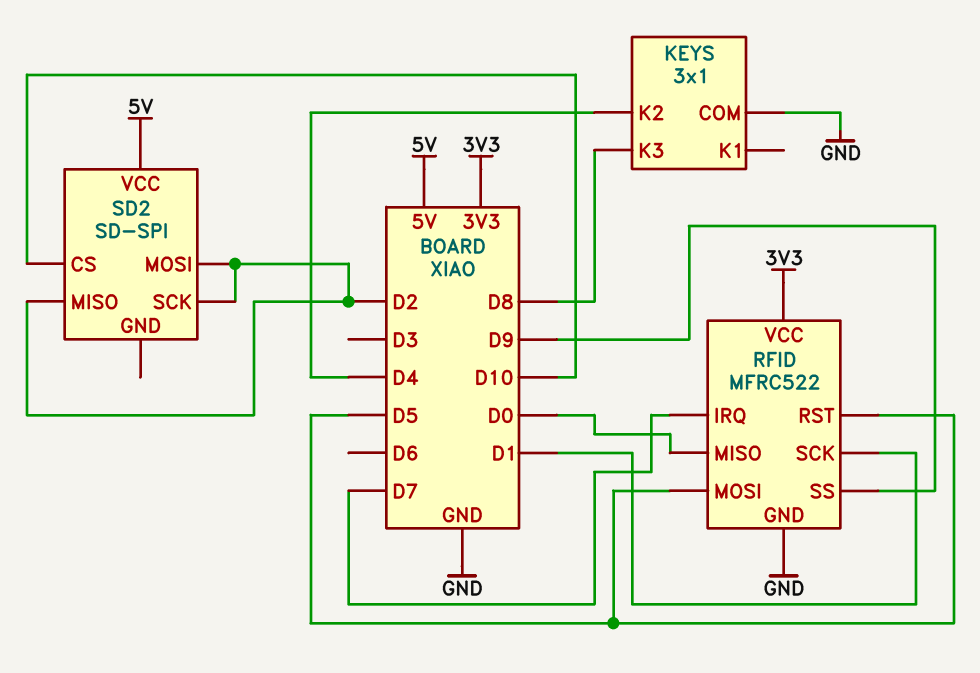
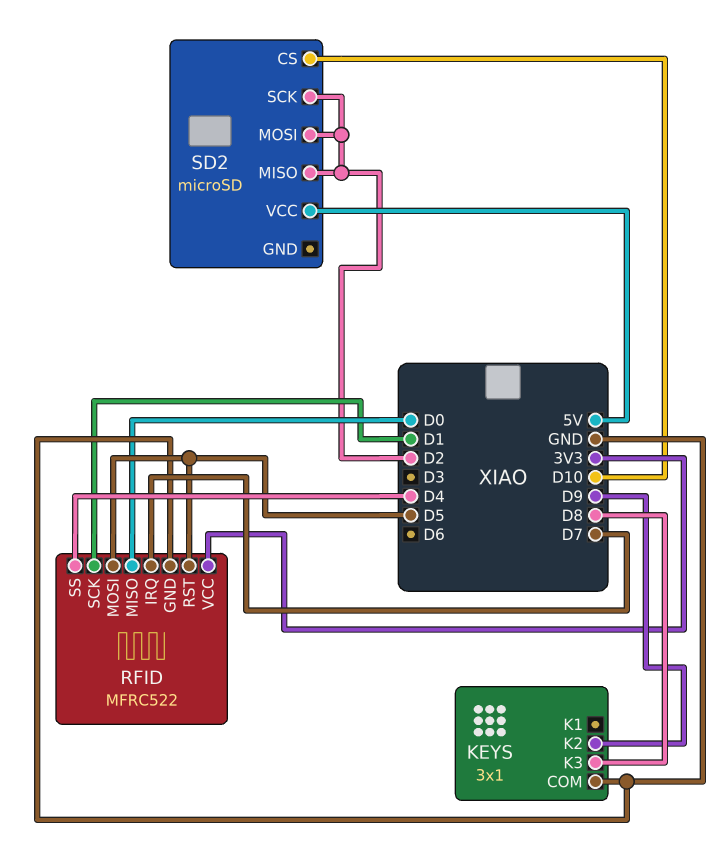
KEYS pin K2: D4 -> D9
RFID pin SS: D9 -> D4
SD2: SD-SPI -> microSD

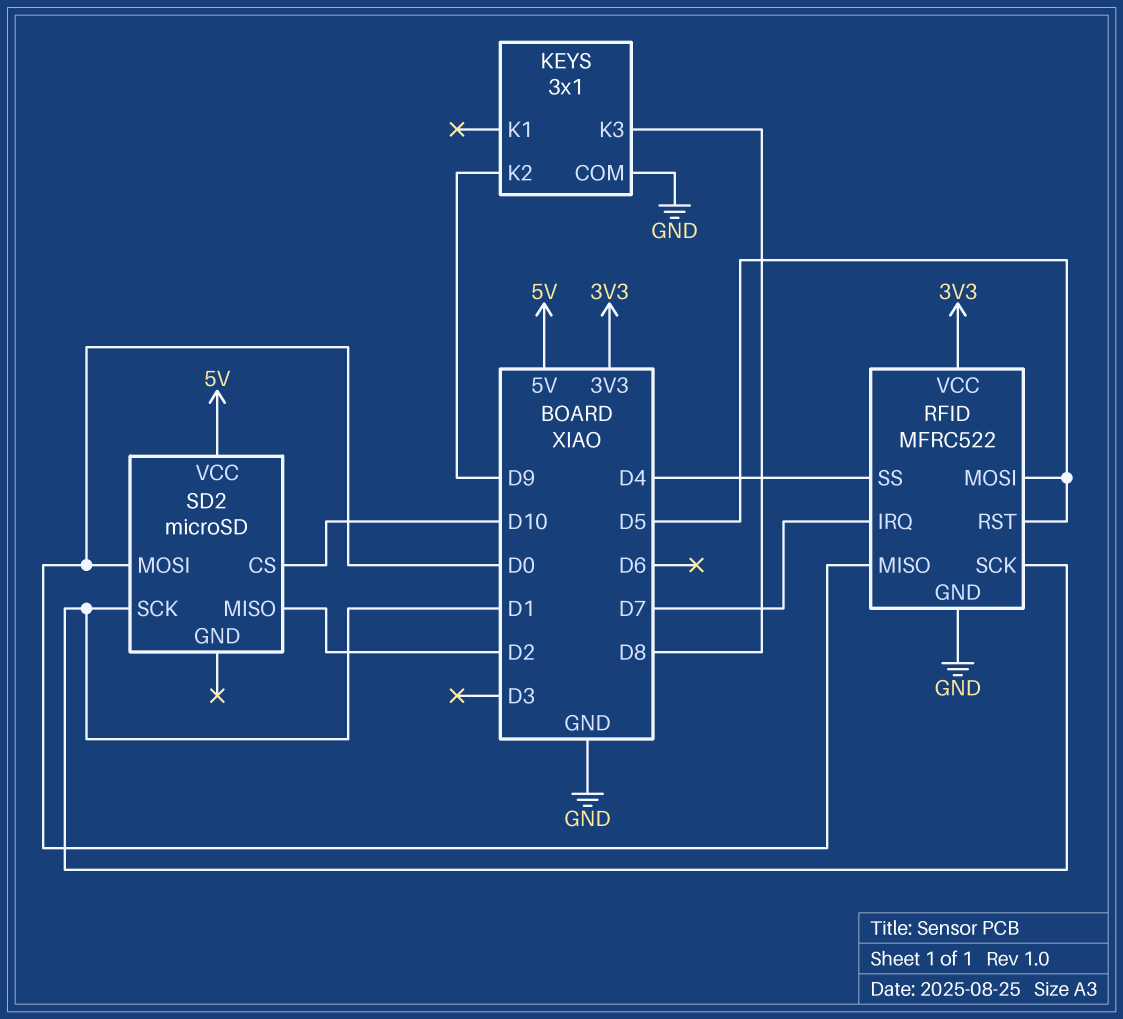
SD2 pin MOSI: D2 -> D0
SD2 pin SCK: D2 -> D1

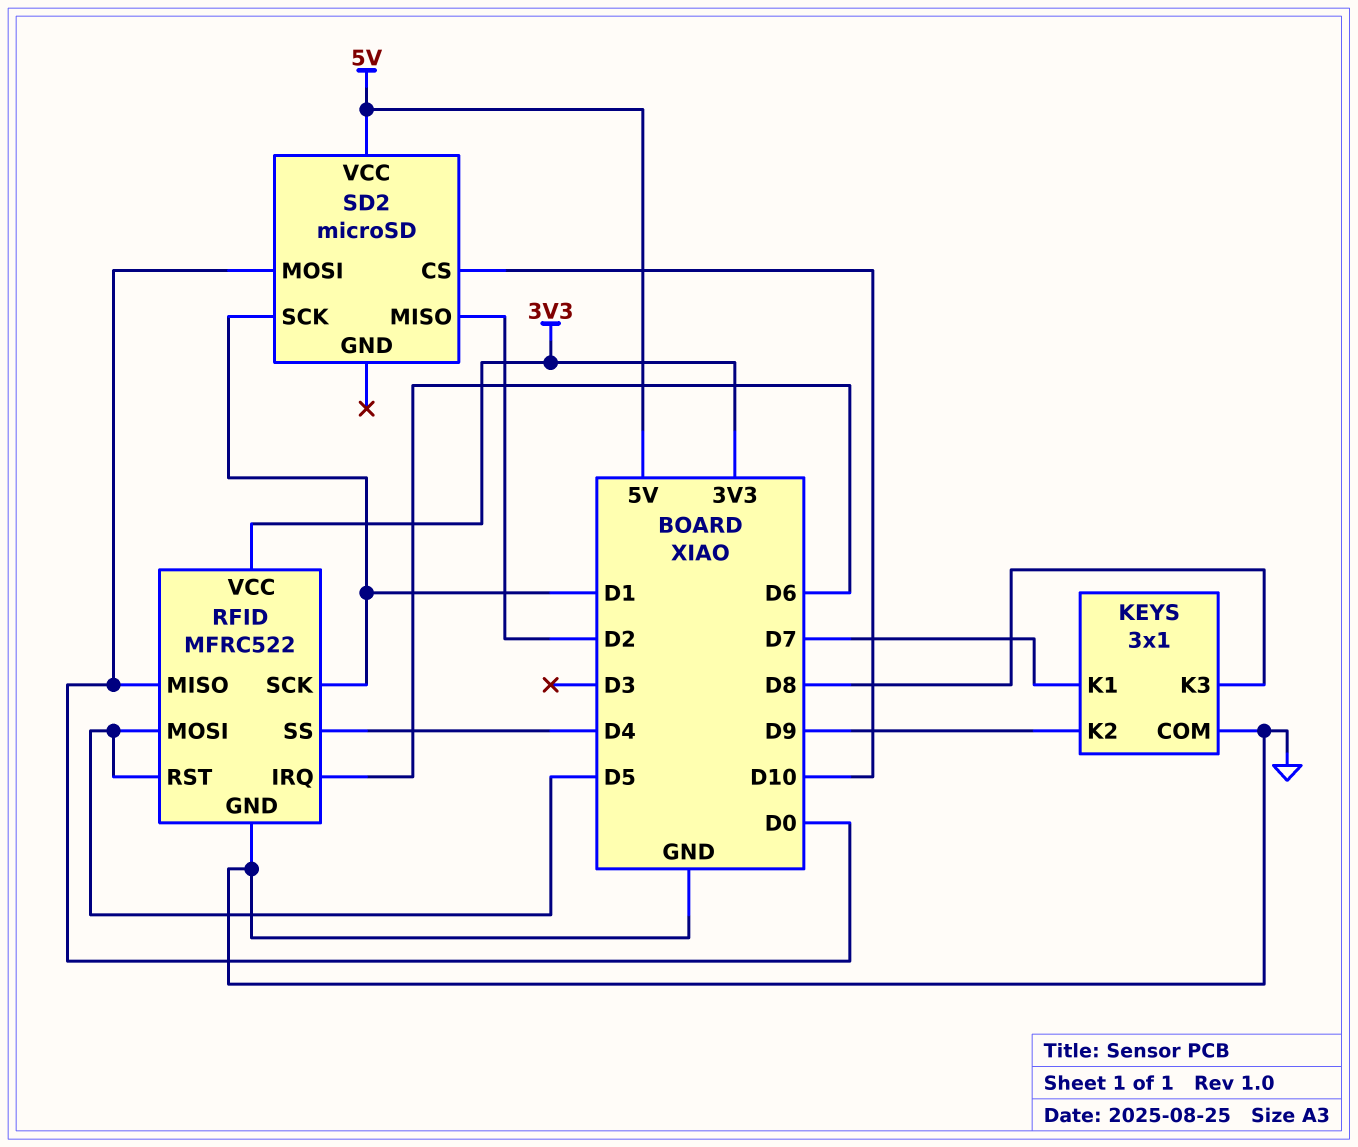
KEYS pin K1: none -> D7
RFID pin IRQ: D7 -> D6

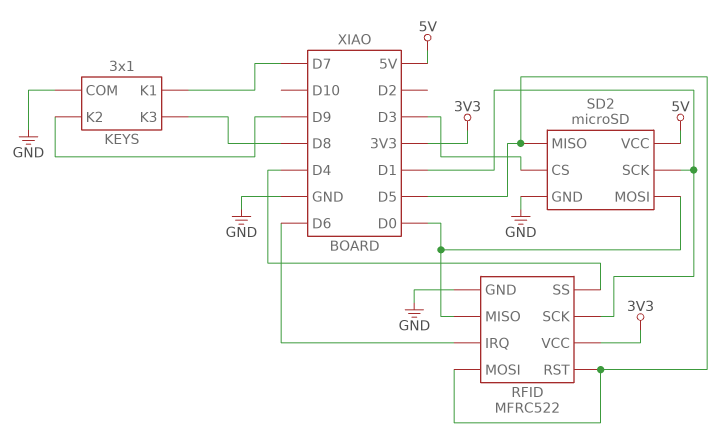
SD2 pin CS: D10 -> D3
SD2 pin GND: none -> GND
SD2 pin MISO: D2 -> D5

